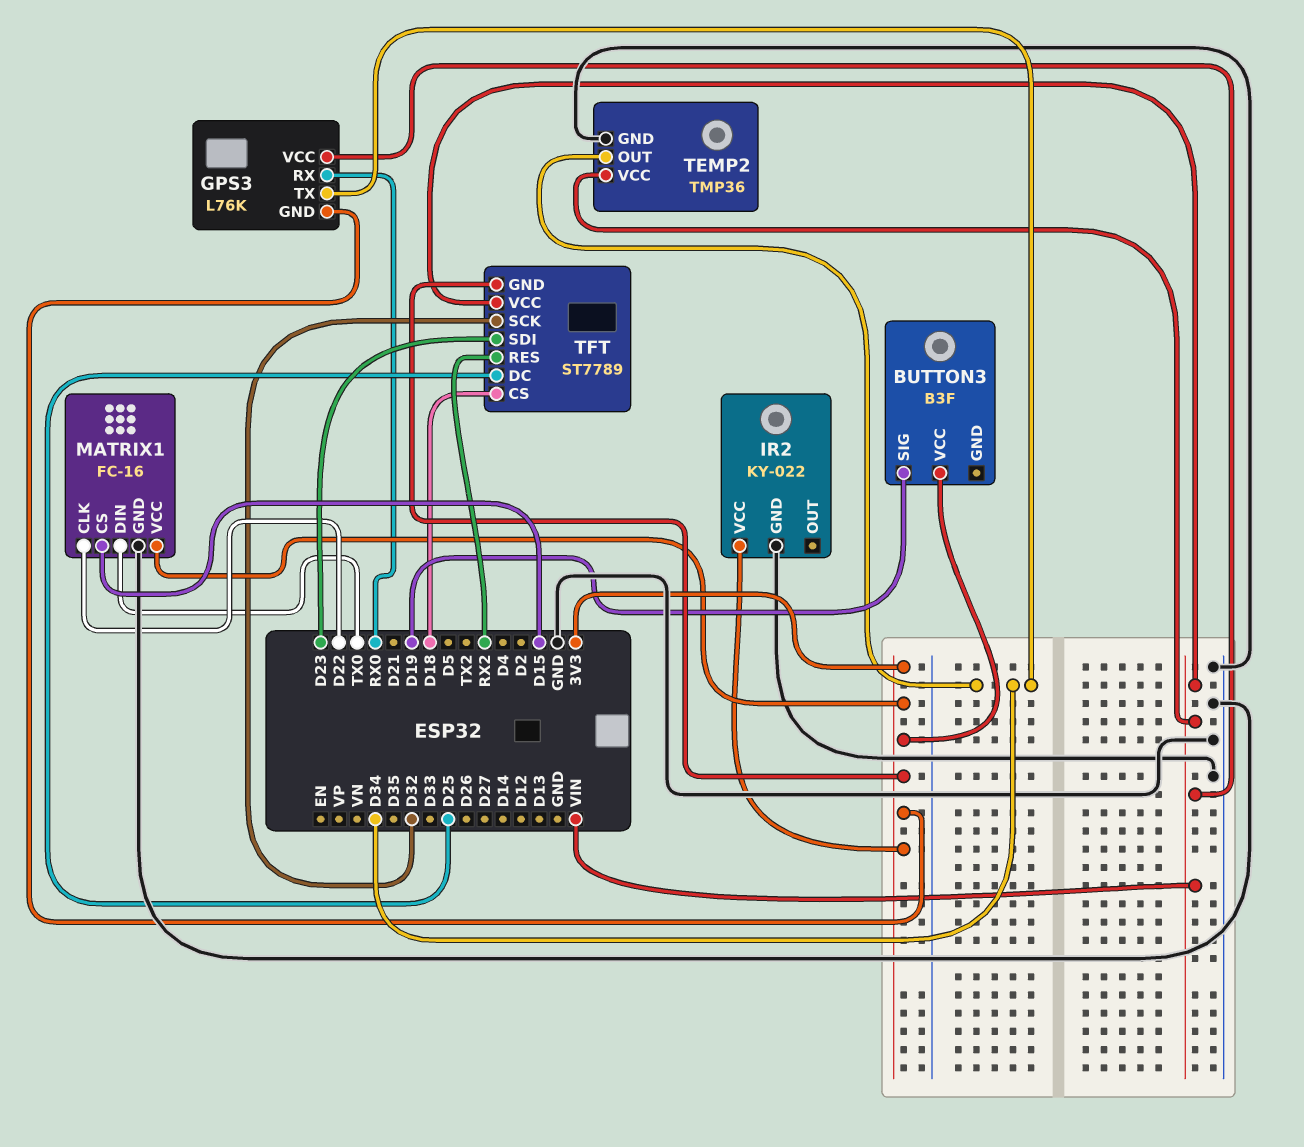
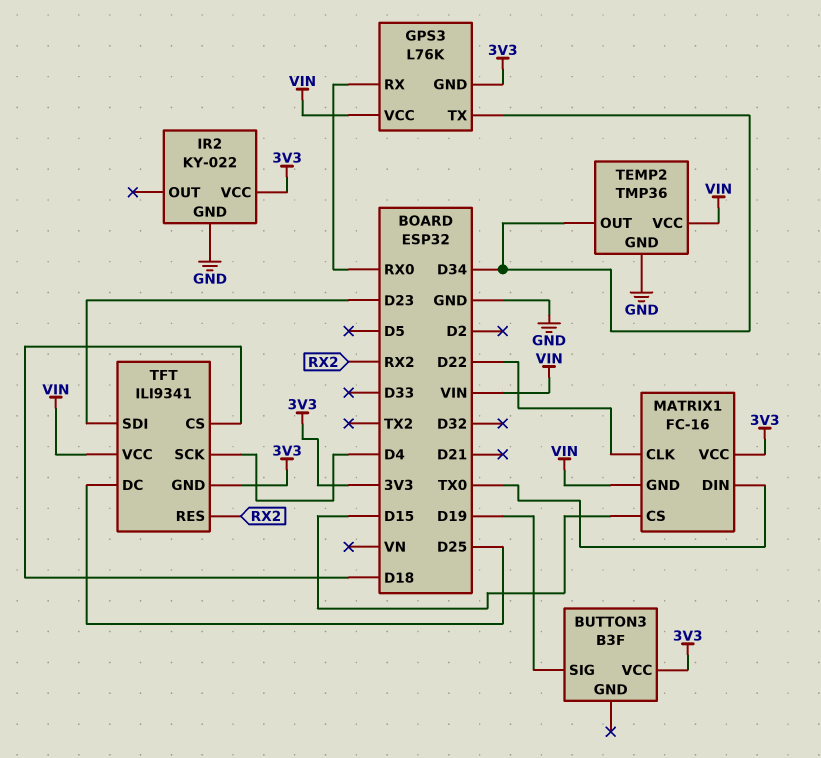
MATRIX1 pin GND: GND -> VIN
TFT: ST7789 -> ILI9341
TFT pin SCK: D32 -> D4

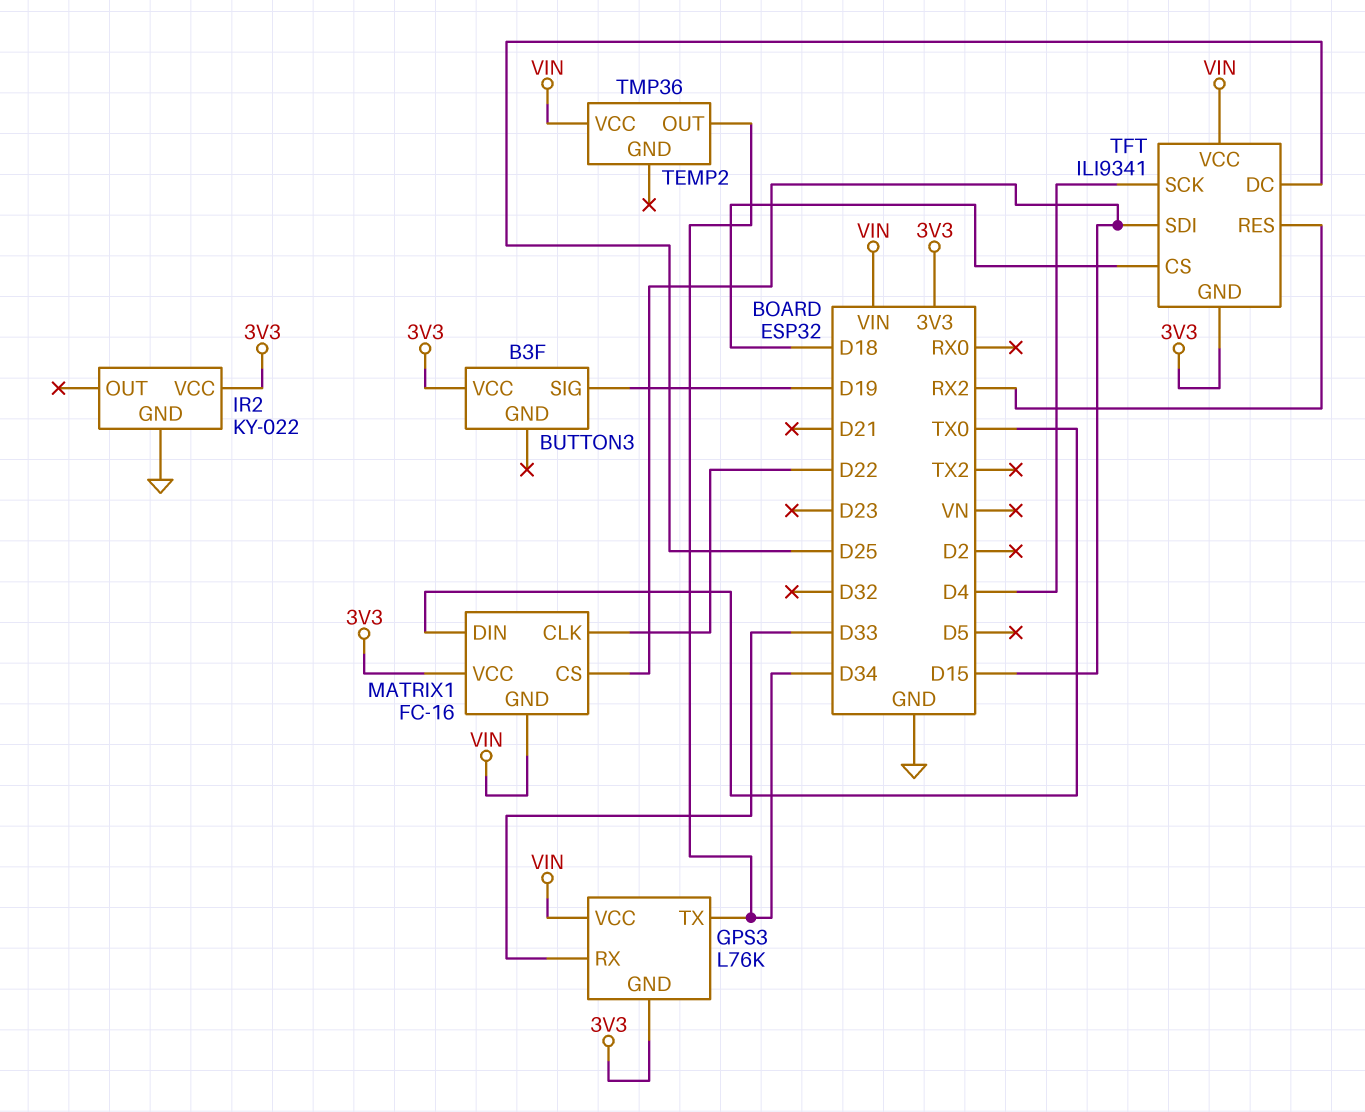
GPS3 pin RX: RX0 -> D33
TEMP2 pin GND: GND -> none
TFT pin SDI: D23 -> D15

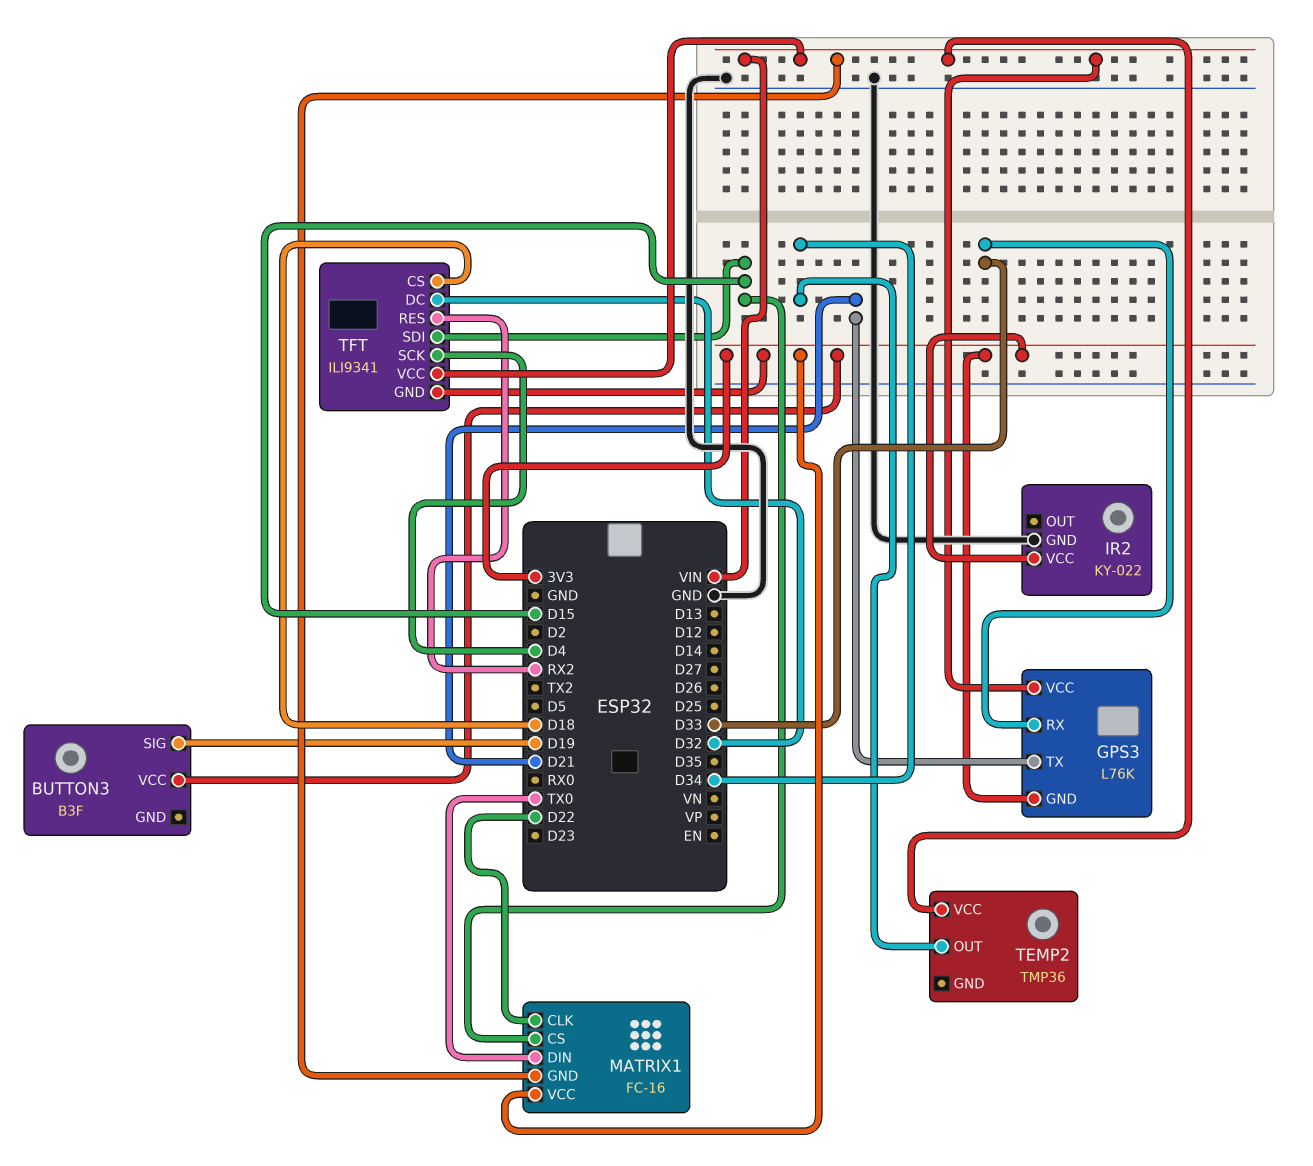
GPS3 pin TX: D34 -> D21
TFT pin DC: D25 -> D32

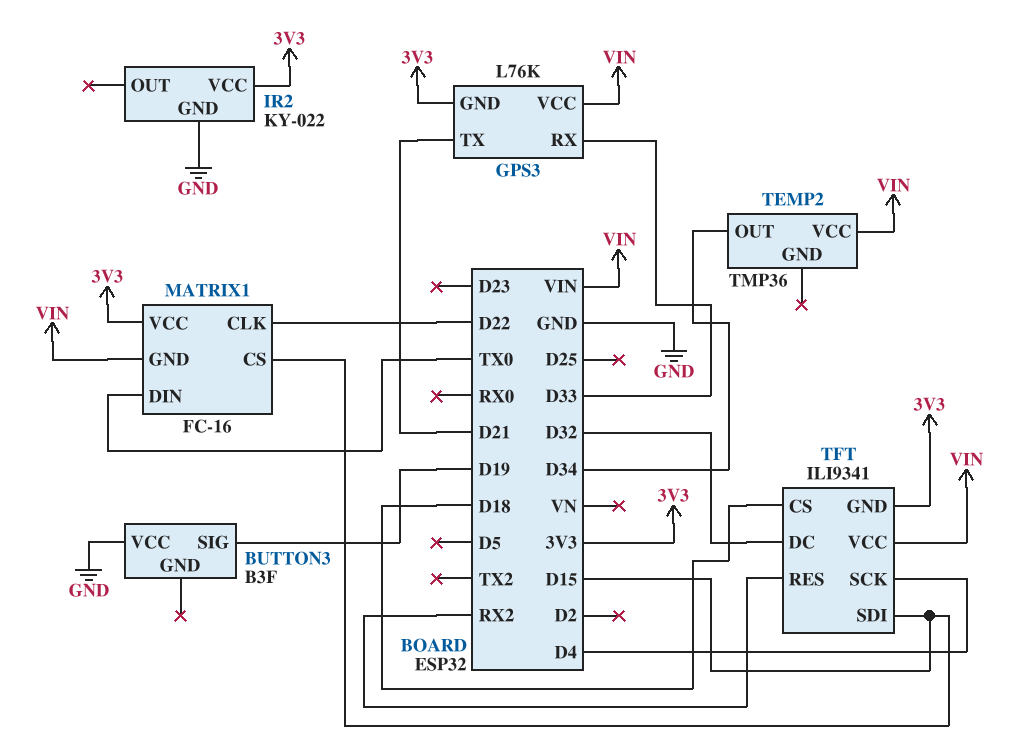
BUTTON3 pin VCC: 3V3 -> GND

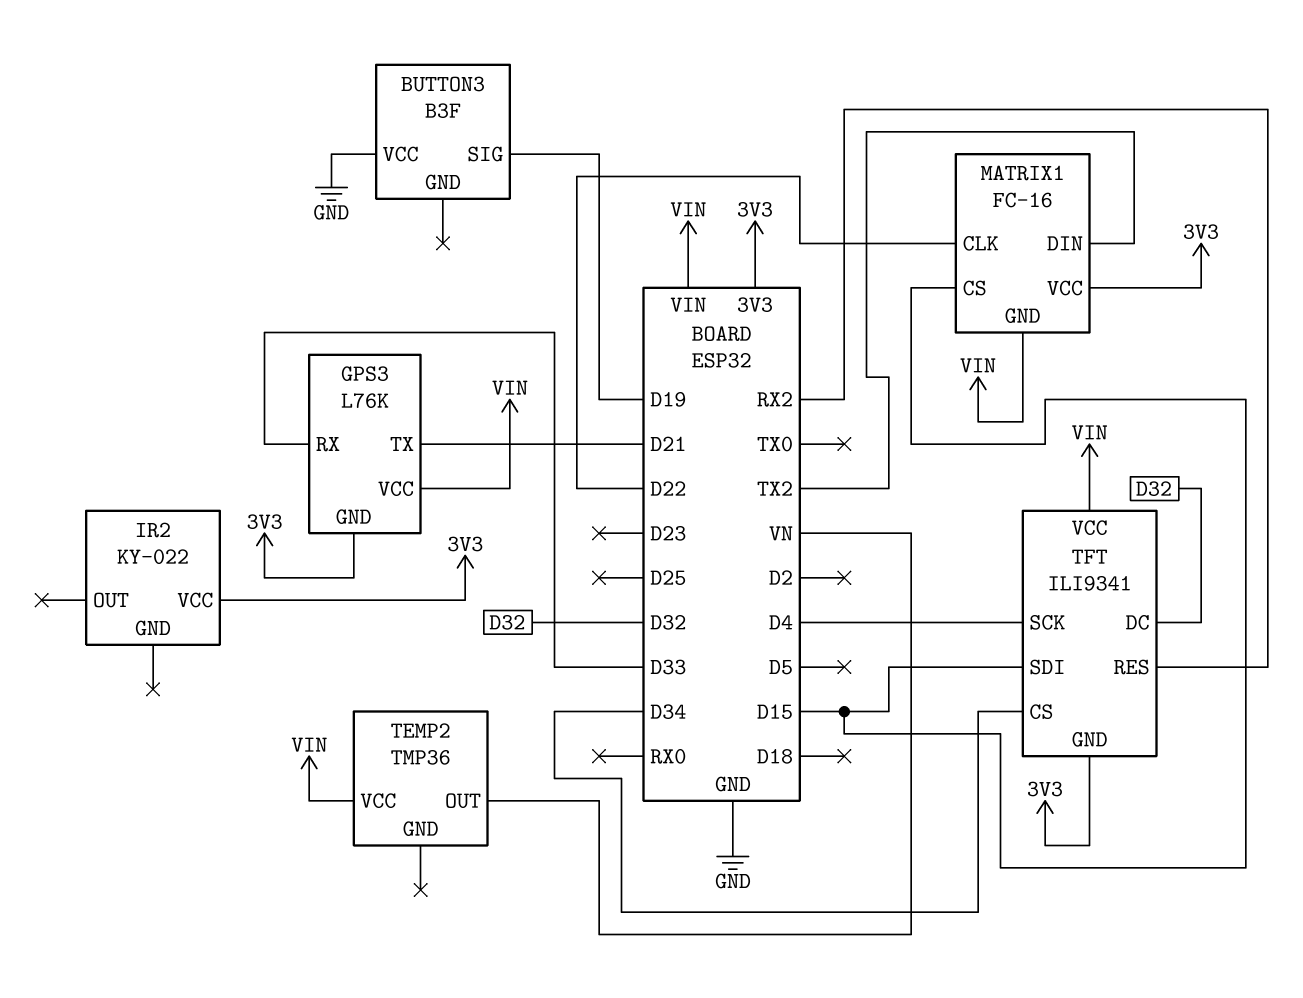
IR2 pin GND: GND -> none
MATRIX1 pin DIN: TX0 -> TX2
TEMP2 pin OUT: D34 -> VN
TFT pin CS: D18 -> D34

